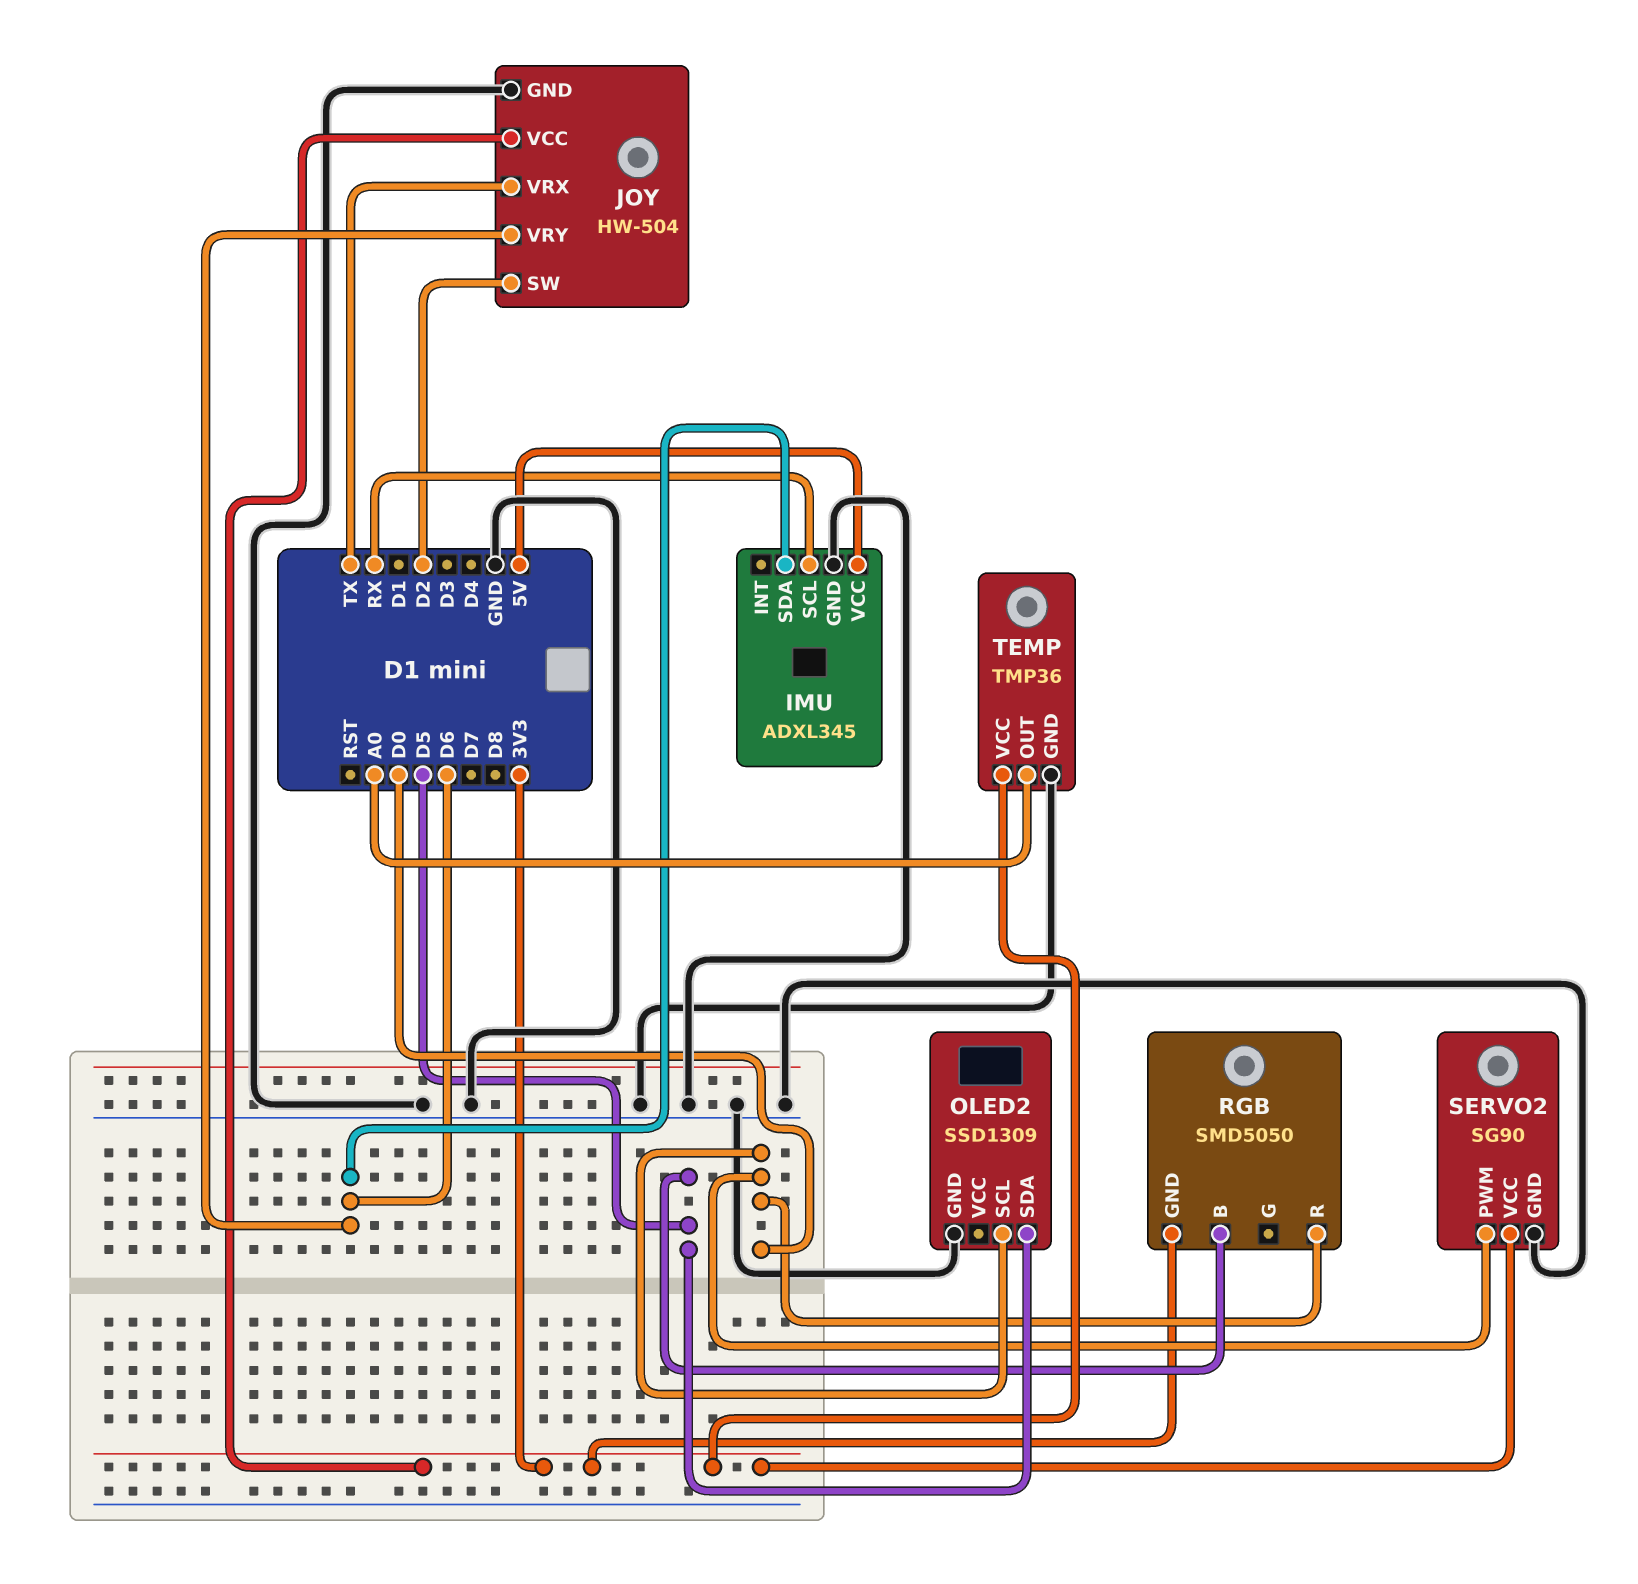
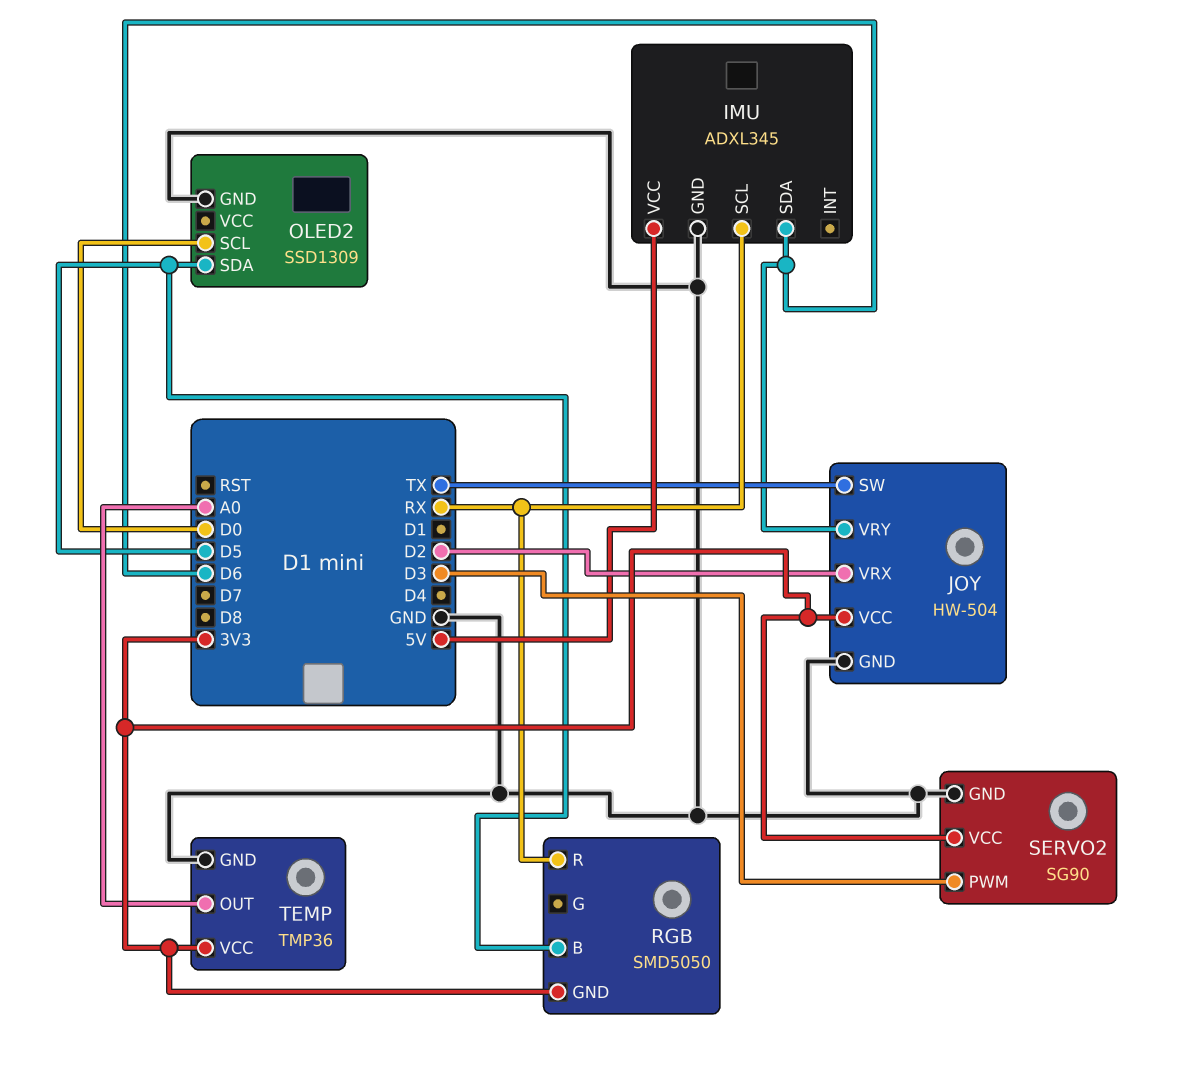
JOY pin SW: D2 -> TX
JOY pin VRX: TX -> D2
RGB pin R: D0 -> RX
SERVO2 pin PWM: D0 -> D3

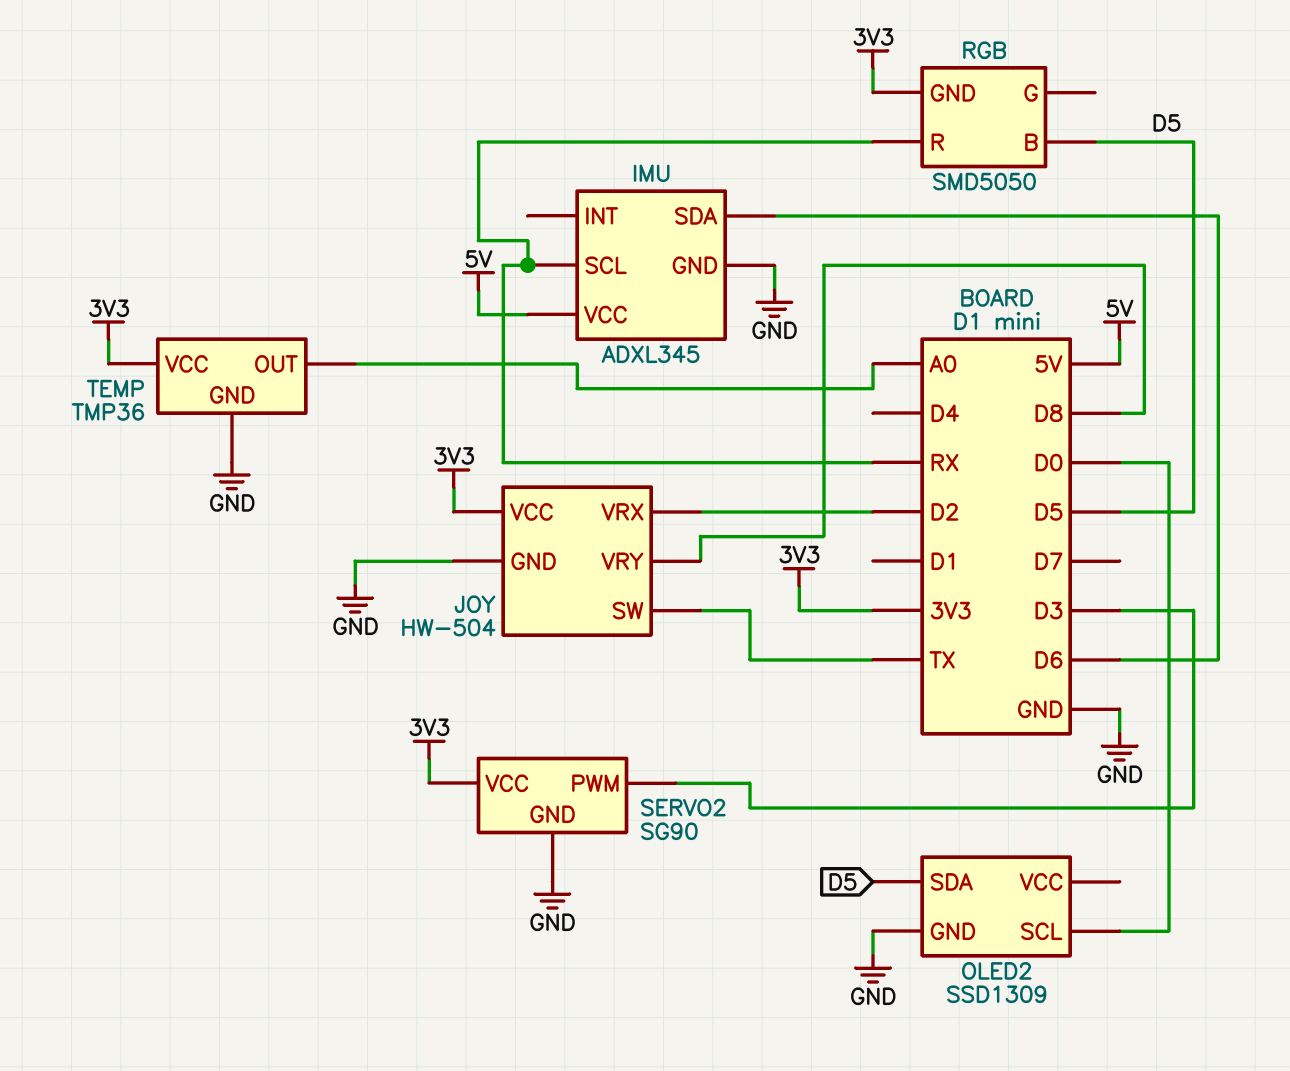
JOY pin VRY: D6 -> D8

